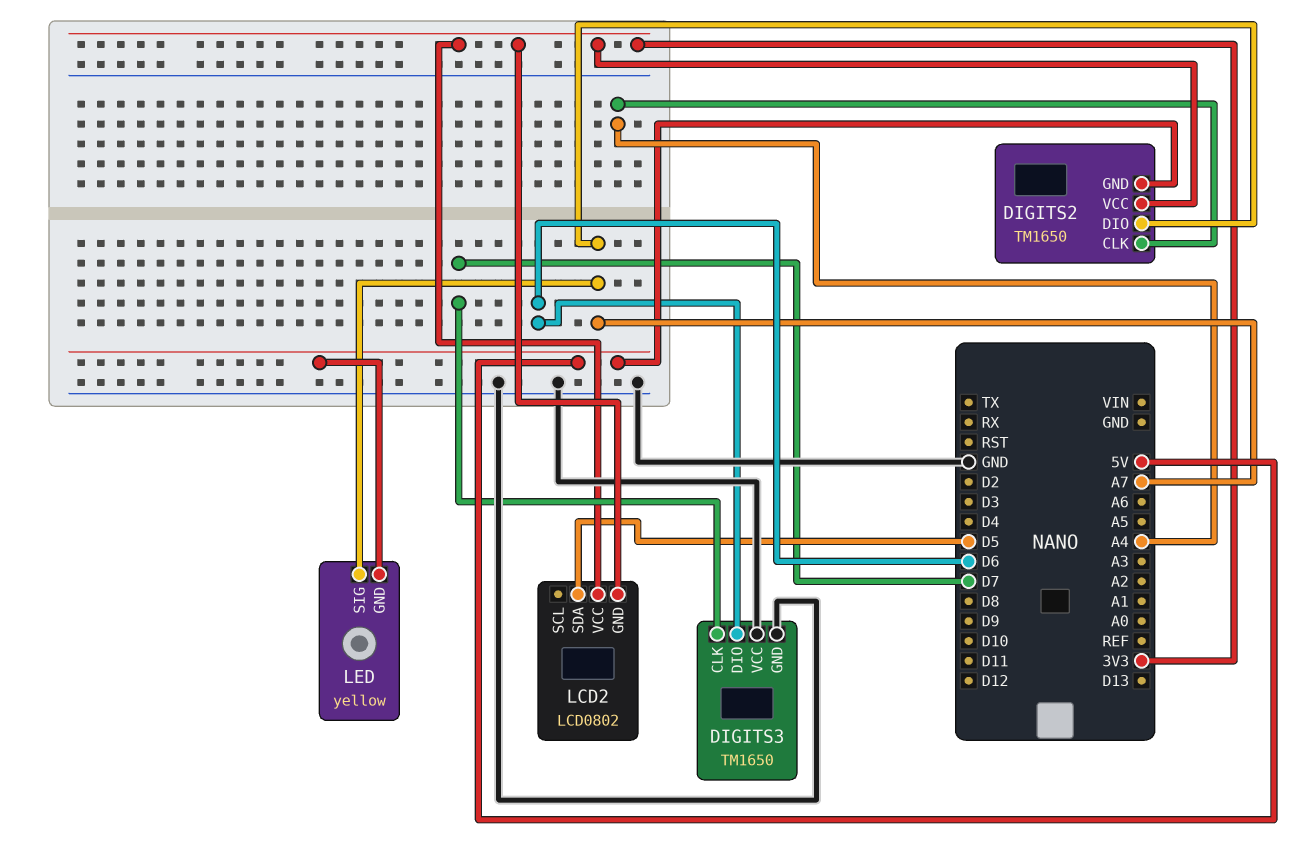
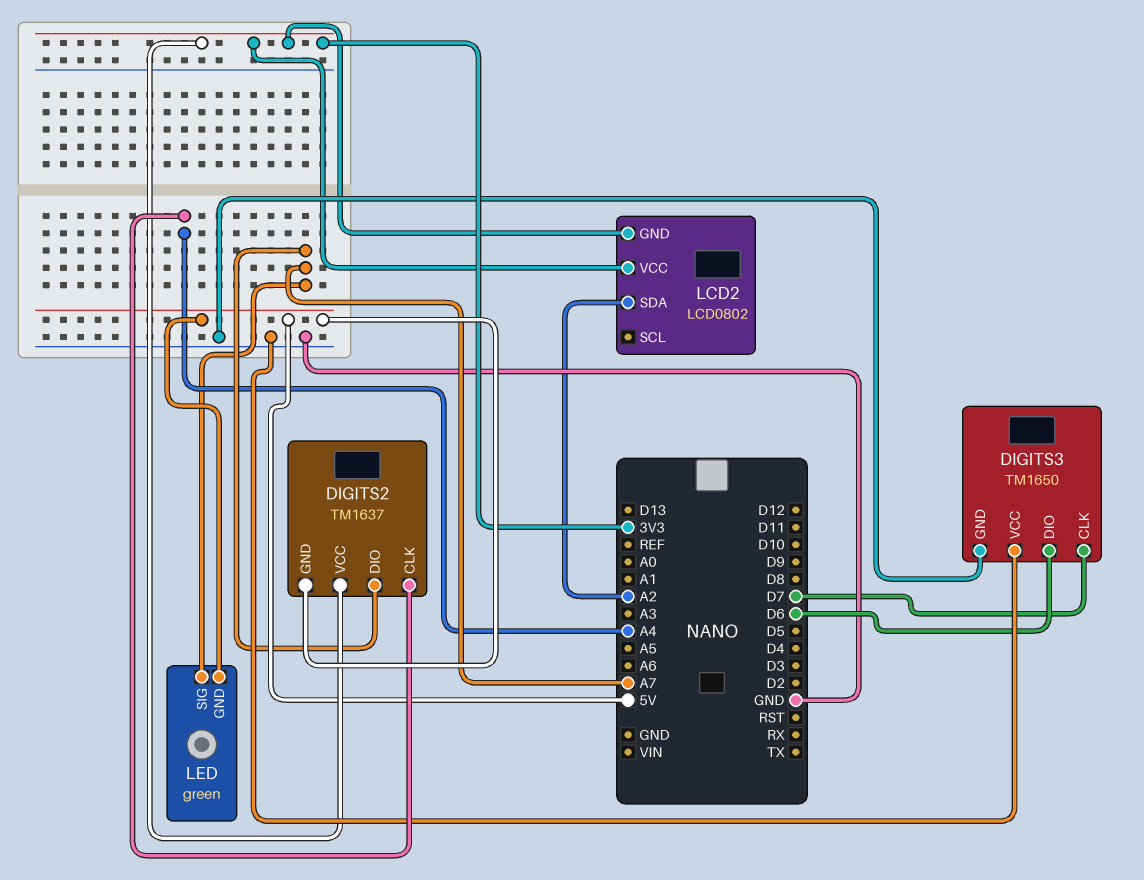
DIGITS2: TM1650 -> TM1637
LCD2 pin SDA: D5 -> A2
LED: yellow -> green

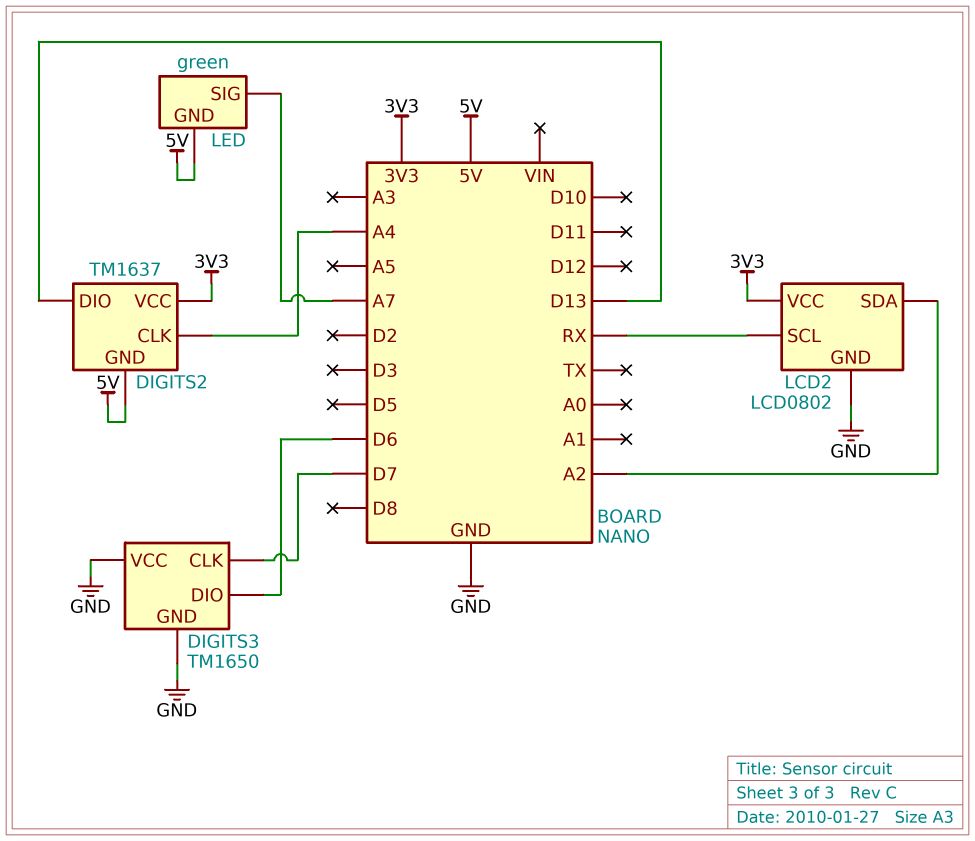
DIGITS2 pin DIO: A7 -> D13
LCD2 pin GND: 3V3 -> GND
LCD2 pin SCL: none -> RX

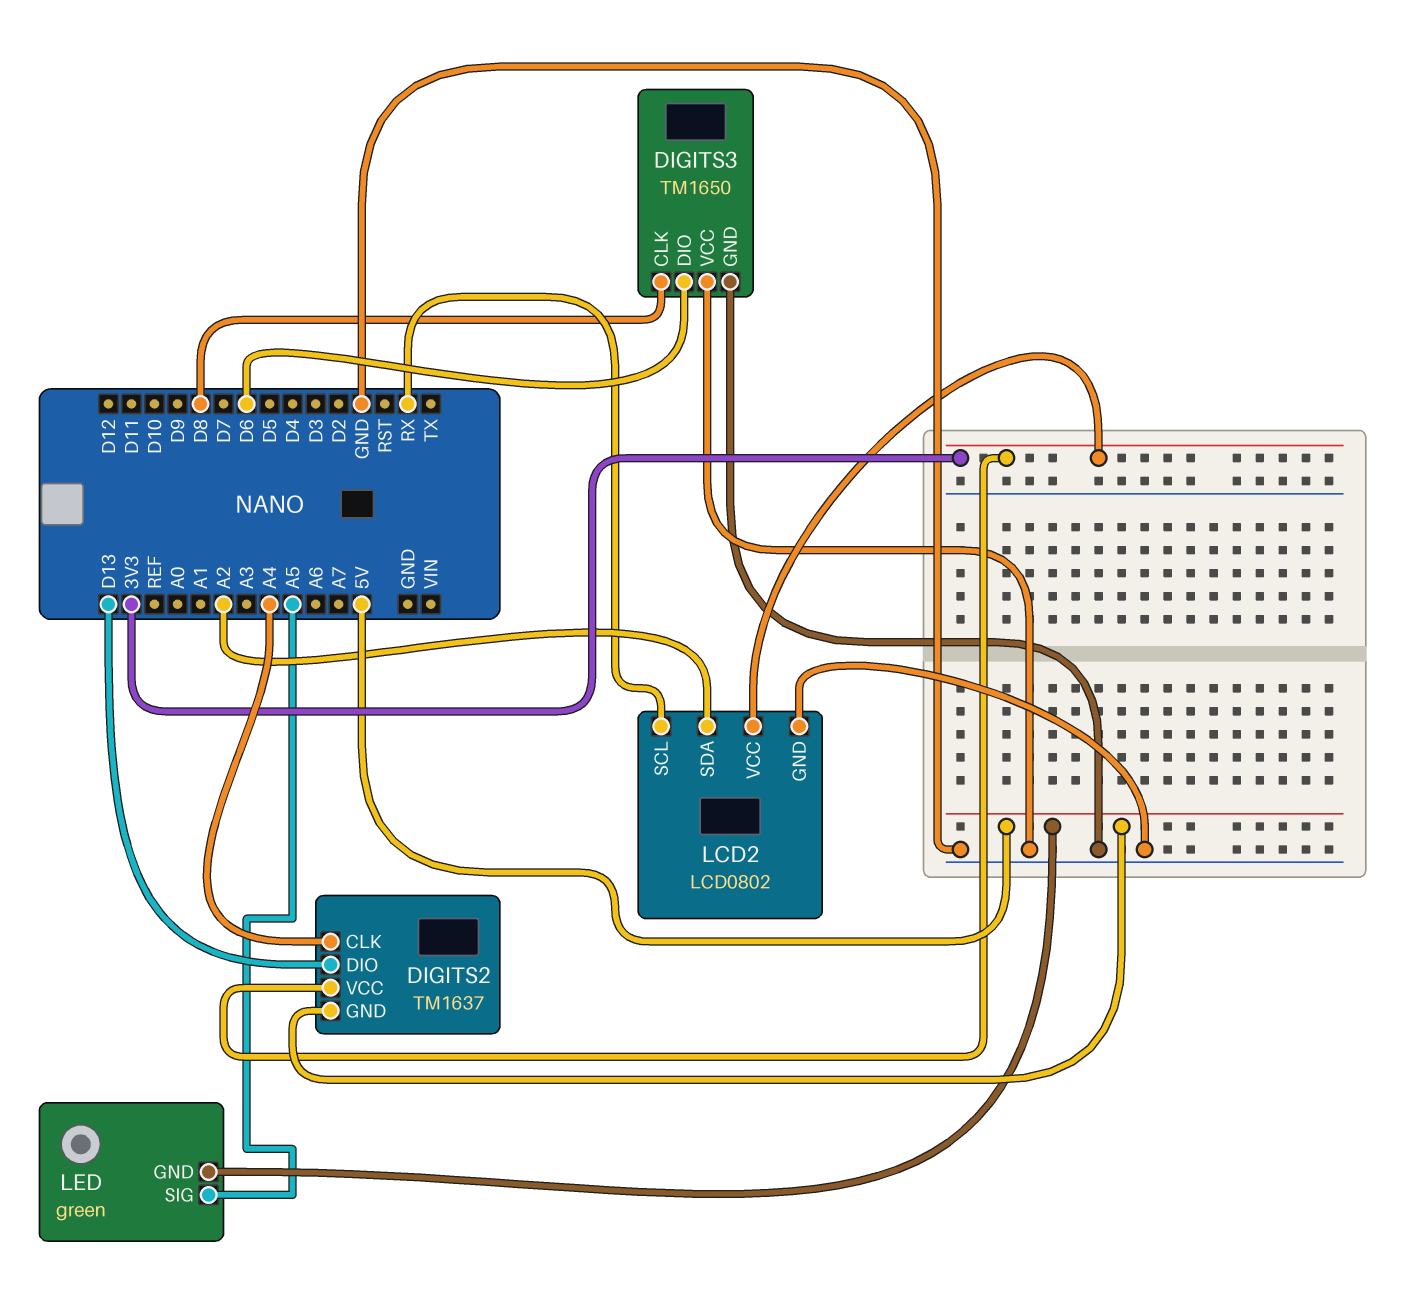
DIGITS3 pin CLK: D7 -> D8
LED pin SIG: A7 -> A5

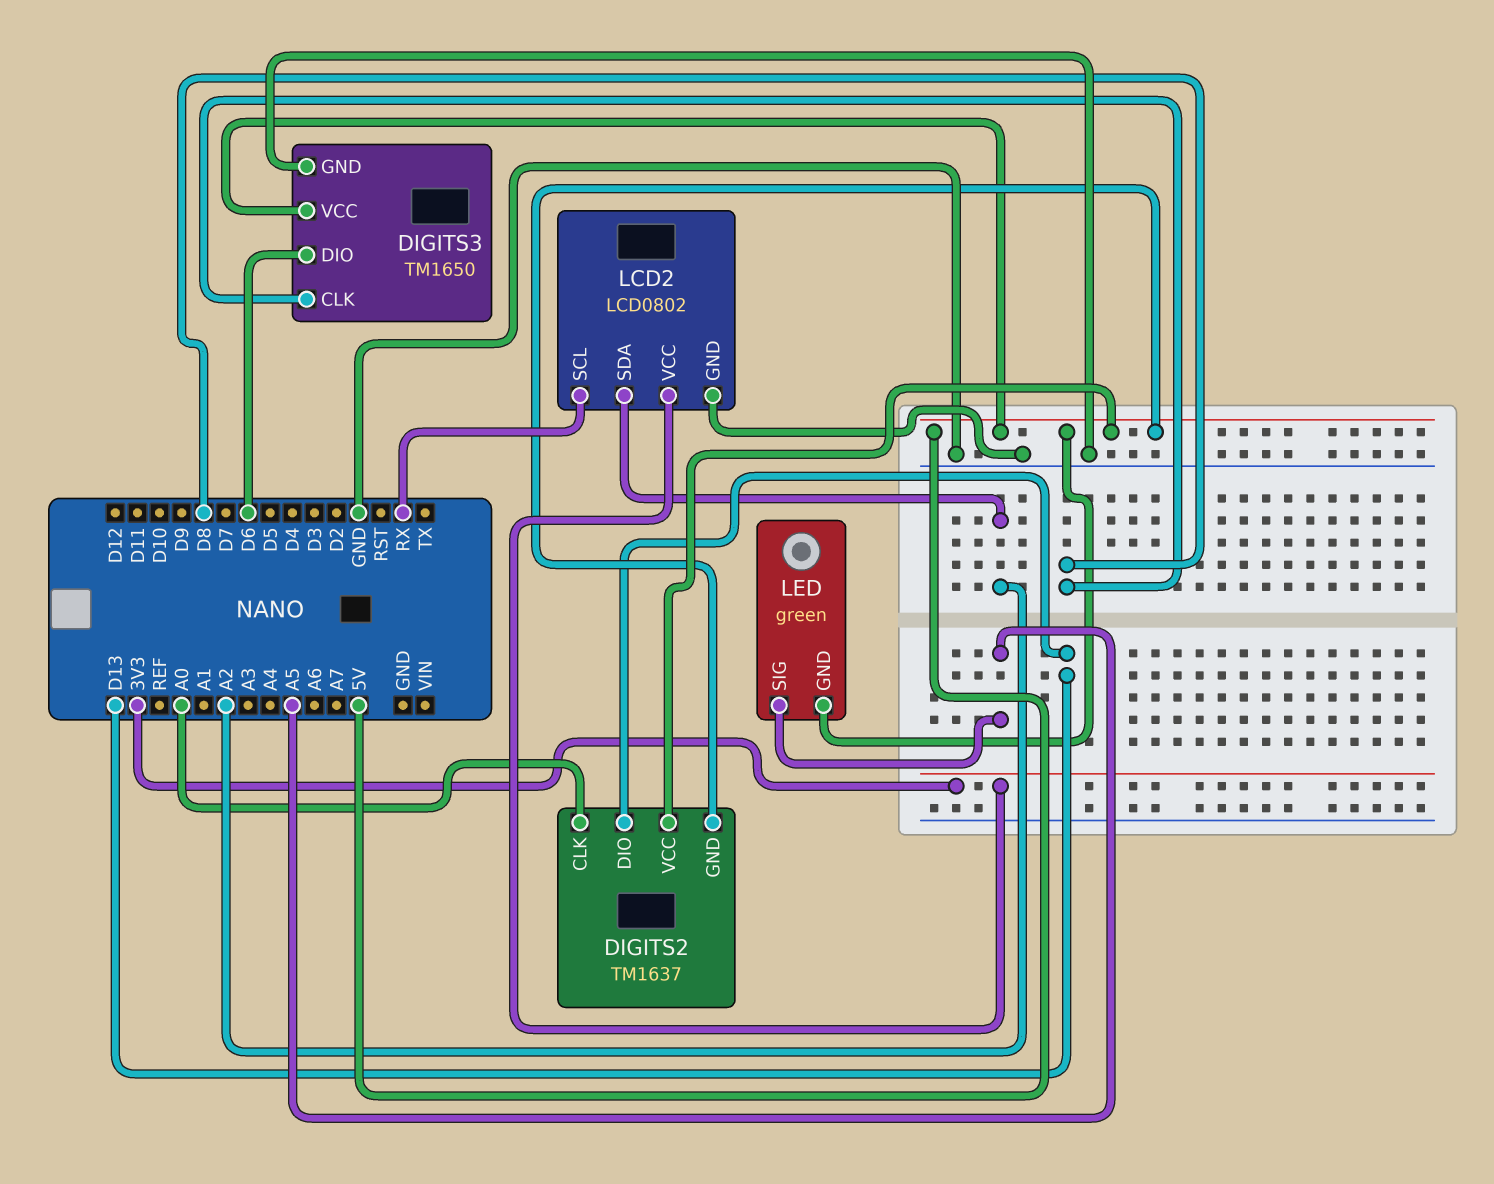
DIGITS2 pin CLK: A4 -> A0
DIGITS2 pin VCC: 3V3 -> 5V
DIGITS3 pin VCC: GND -> 5V

